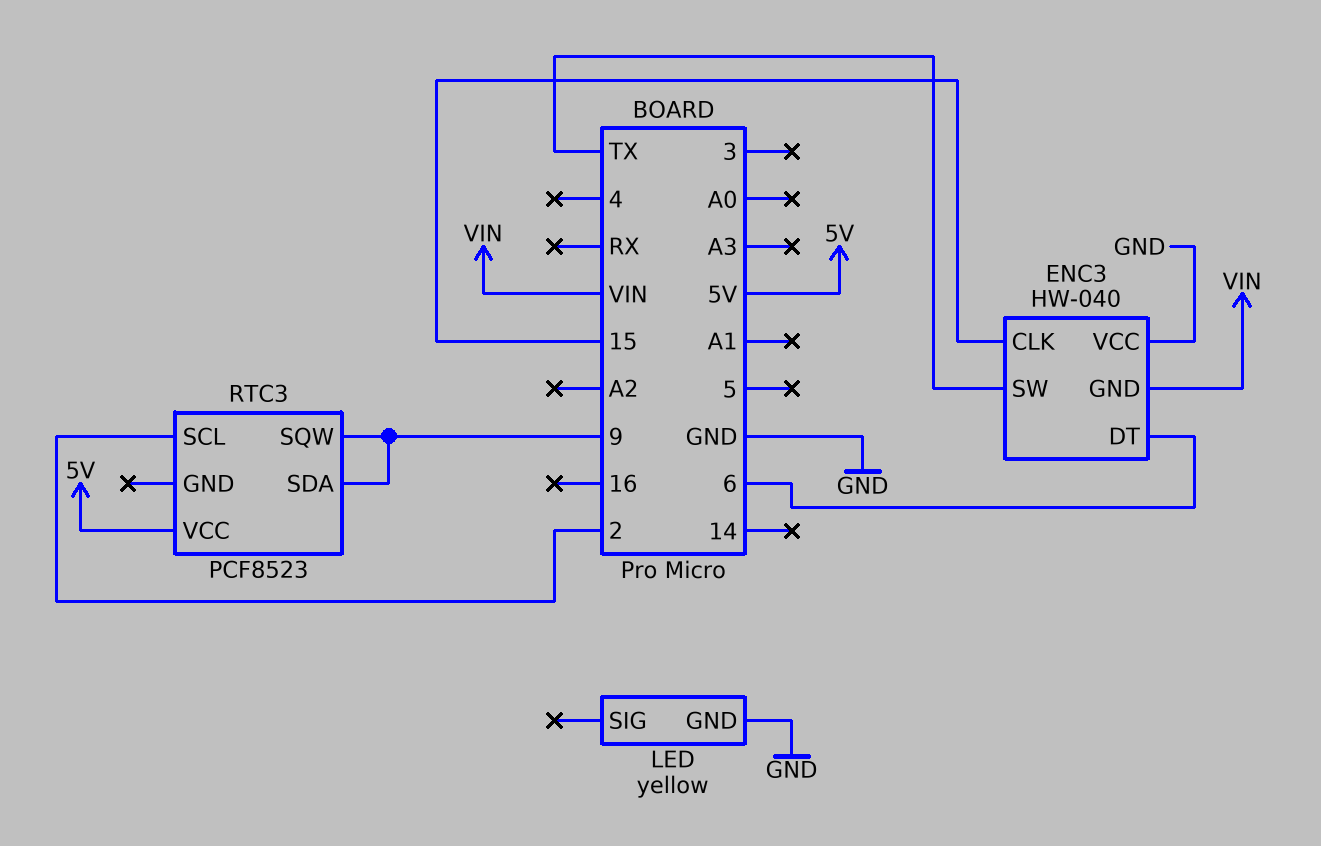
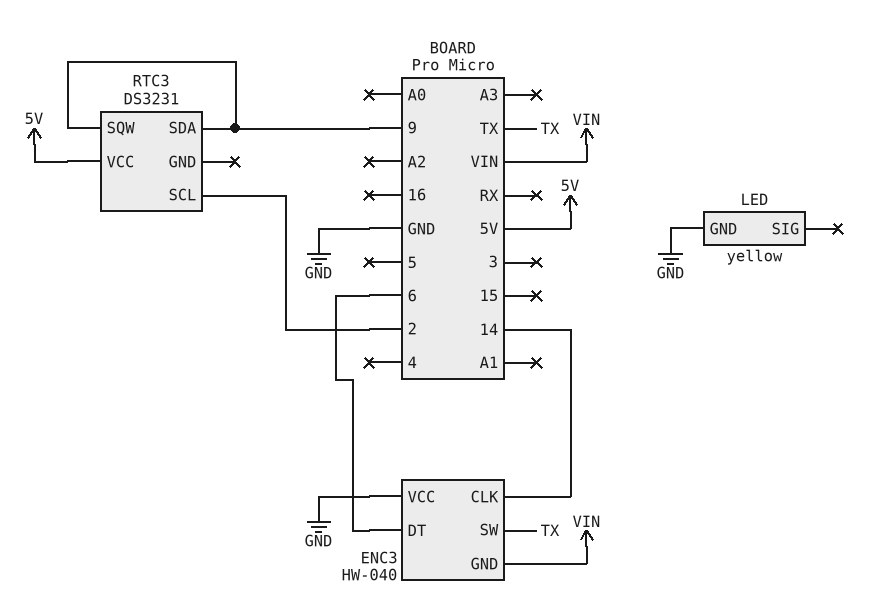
ENC3 pin CLK: 15 -> 14
RTC3: PCF8523 -> DS3231

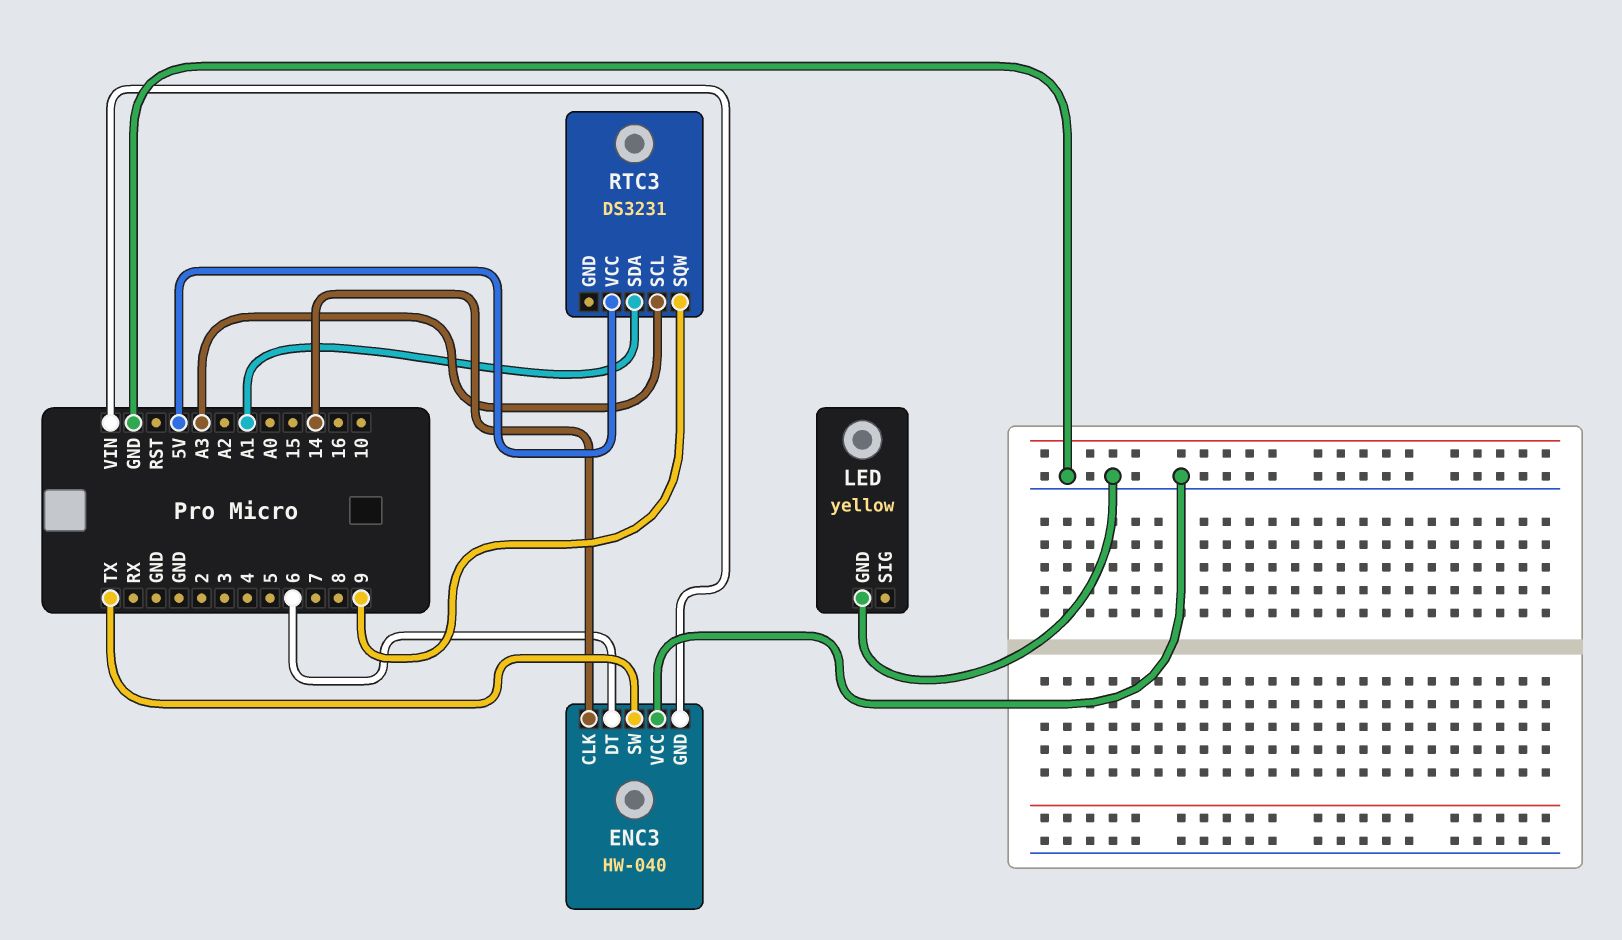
RTC3 pin SCL: 2 -> A3
RTC3 pin SDA: 9 -> A1

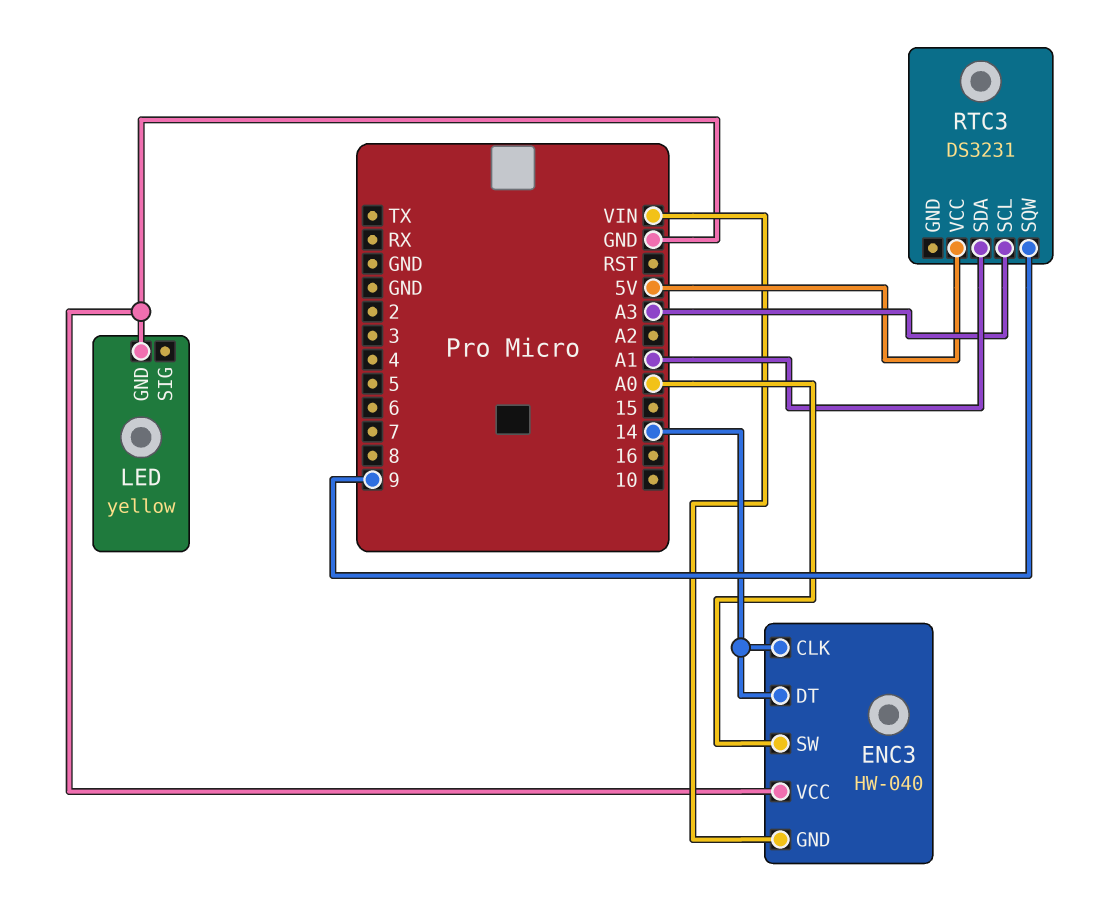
ENC3 pin DT: 6 -> 14
ENC3 pin SW: TX -> A0

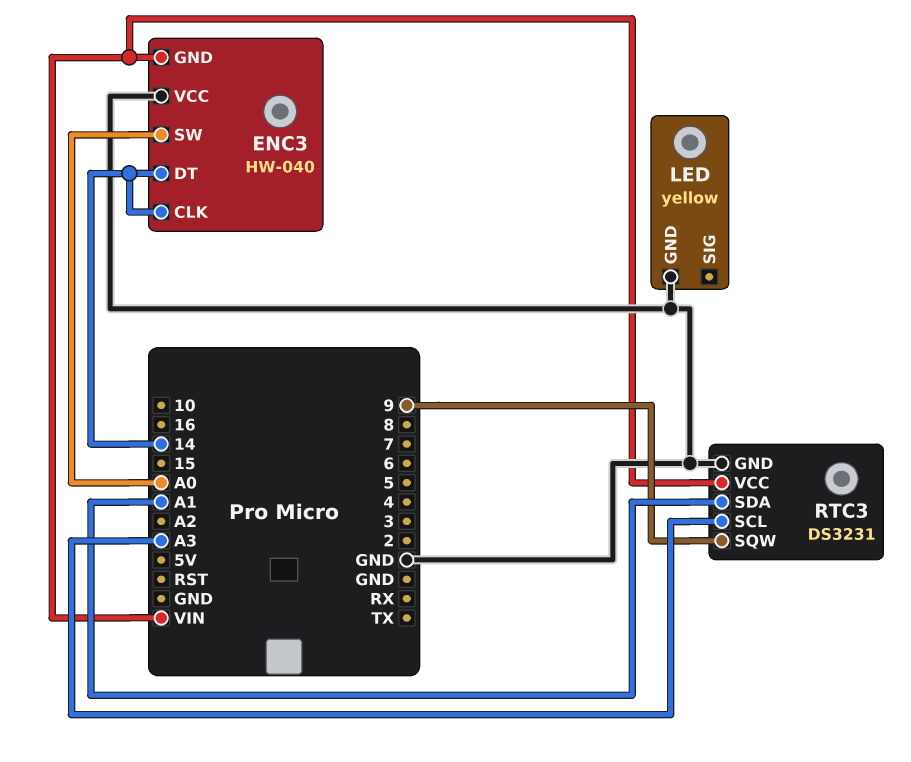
RTC3 pin GND: none -> GND
RTC3 pin VCC: 5V -> VIN

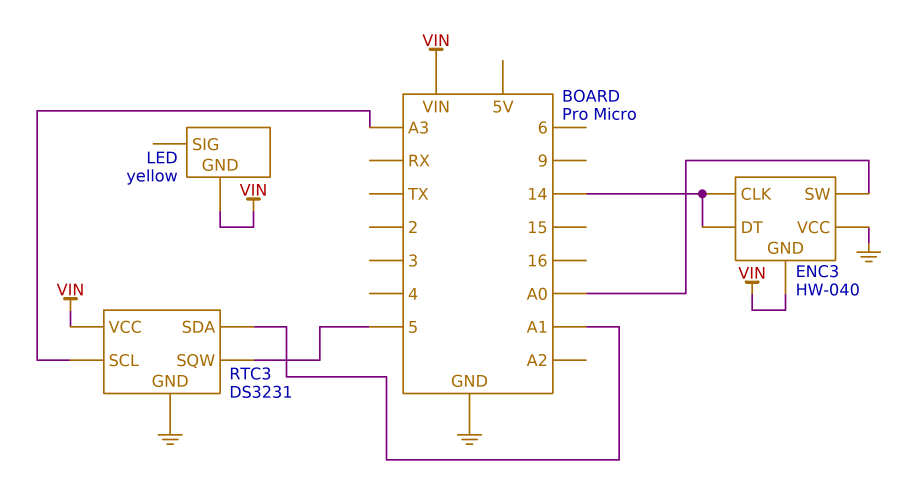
LED pin GND: GND -> VIN
RTC3 pin SQW: 9 -> 5

